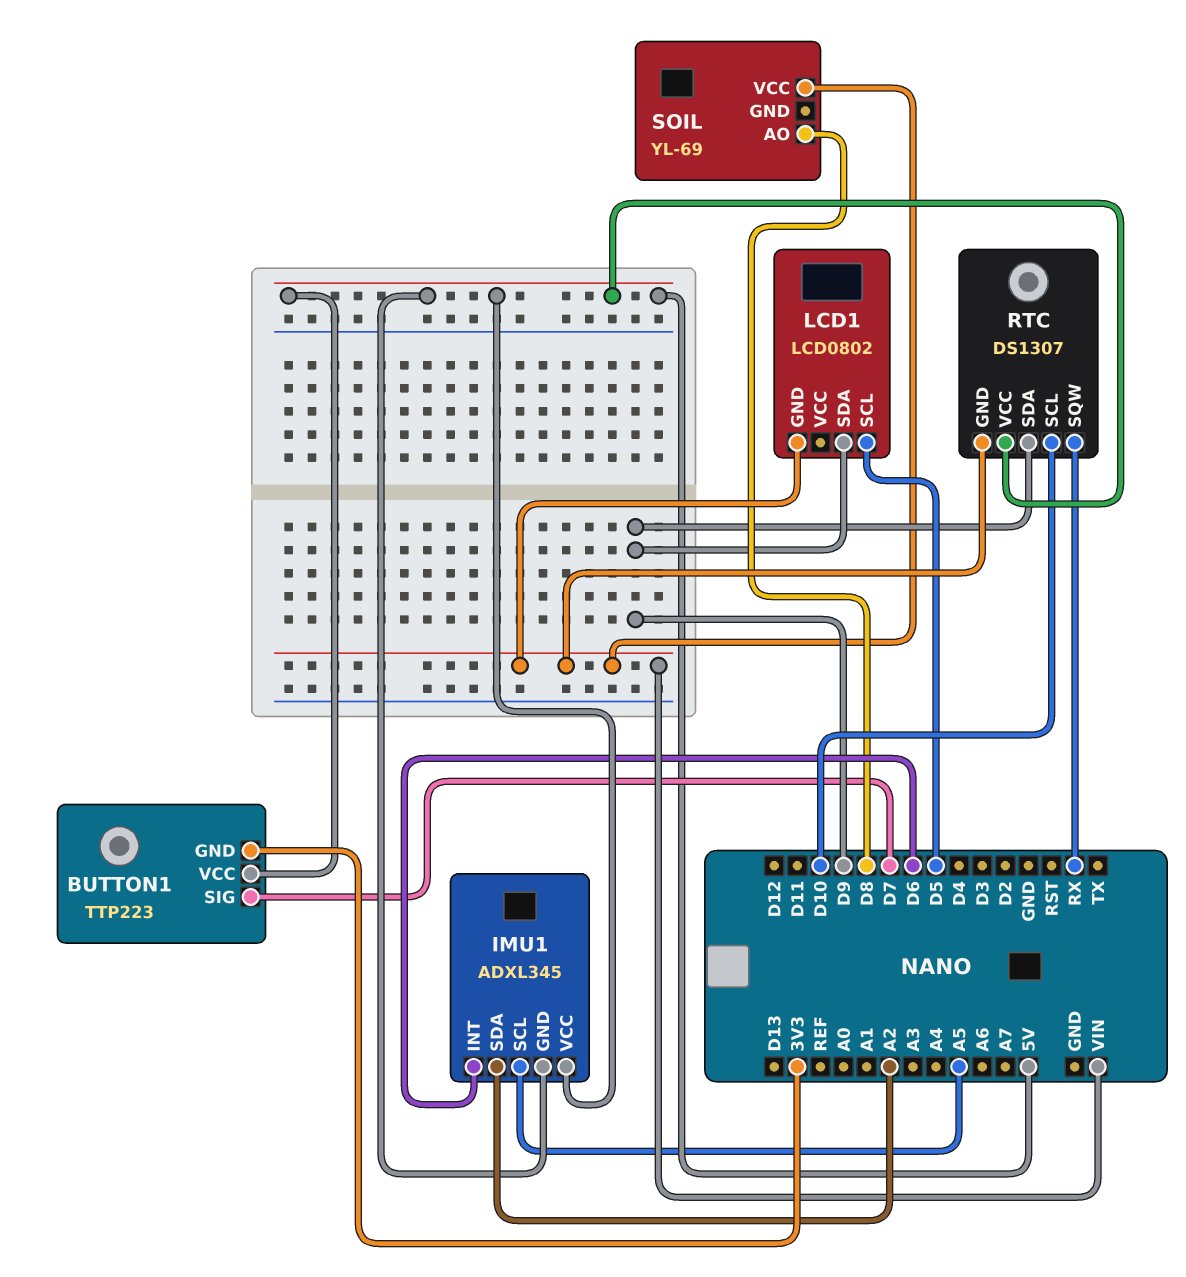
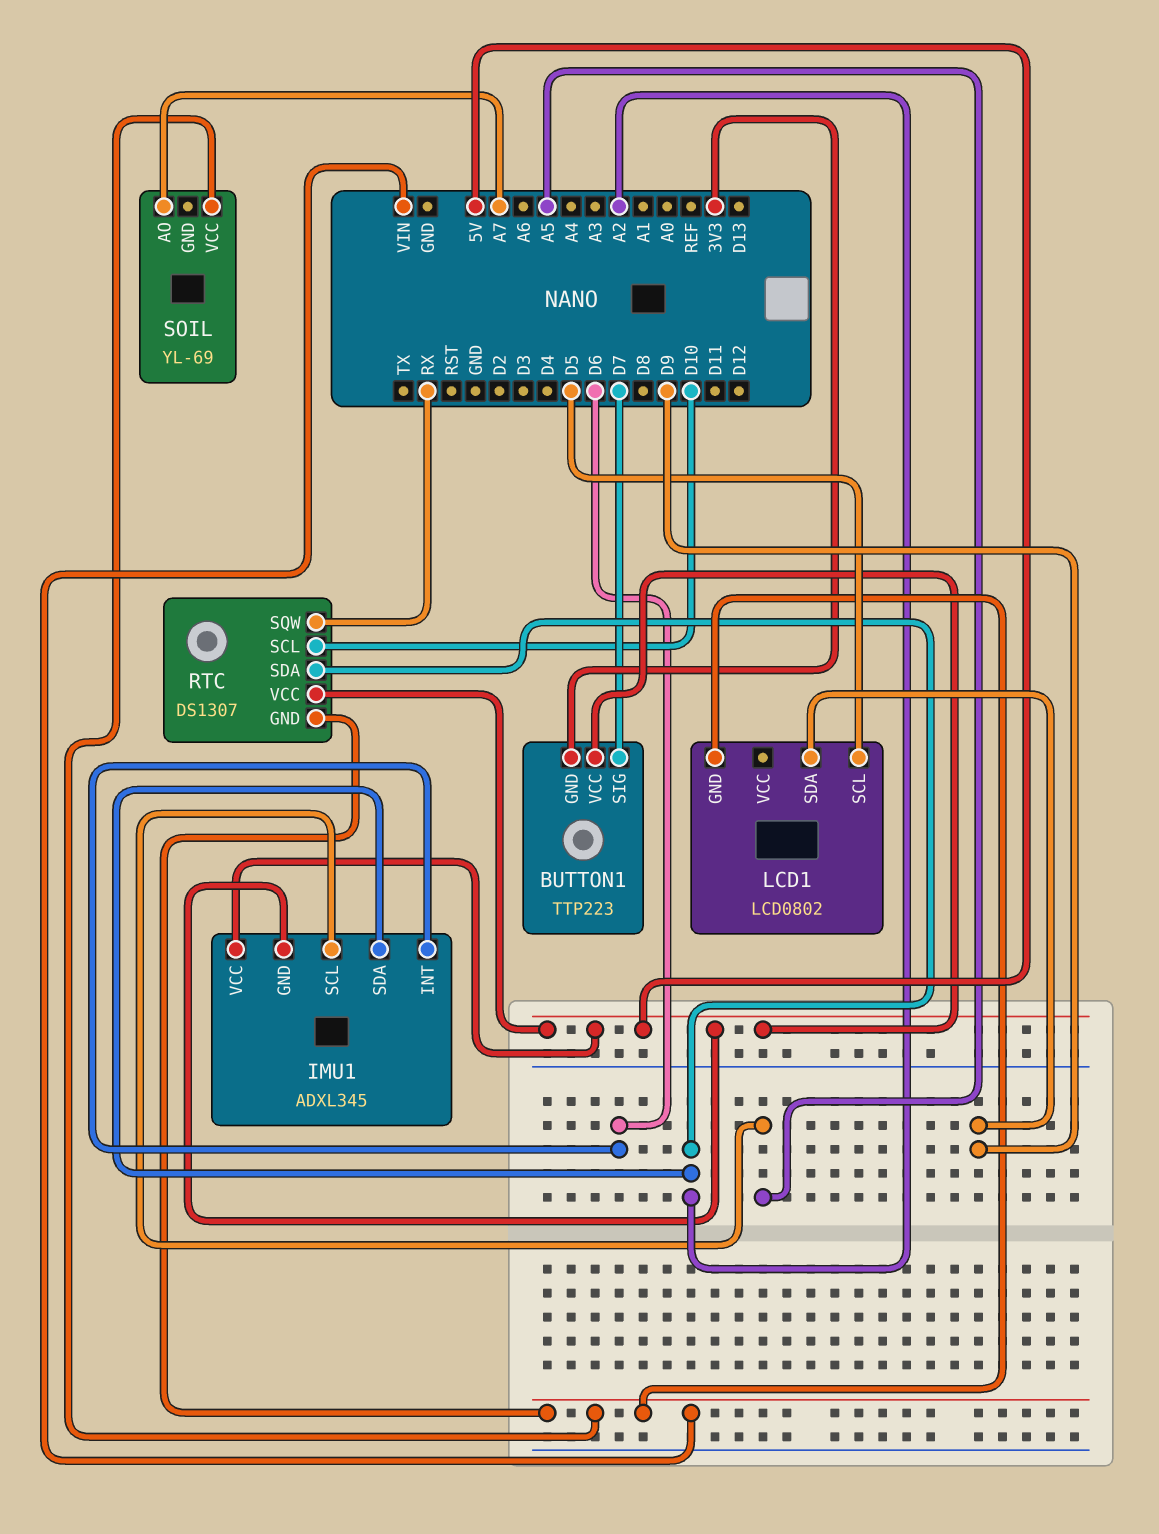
RTC pin SDA: D9 -> A2
SOIL pin AO: D8 -> A7

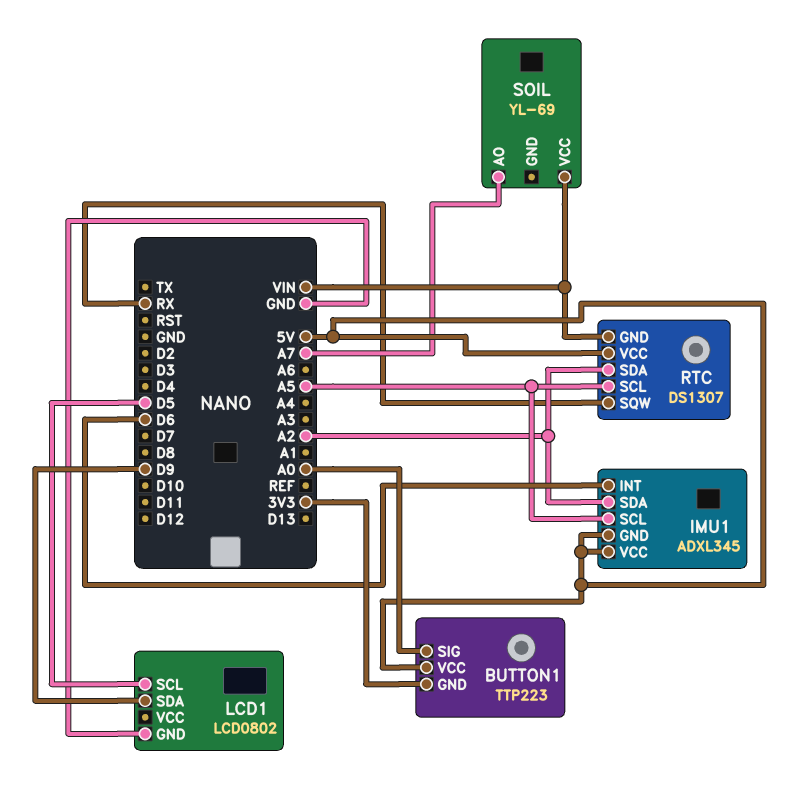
BUTTON1 pin SIG: D7 -> A0
LCD1 pin GND: VIN -> GND
RTC pin SCL: D10 -> A5

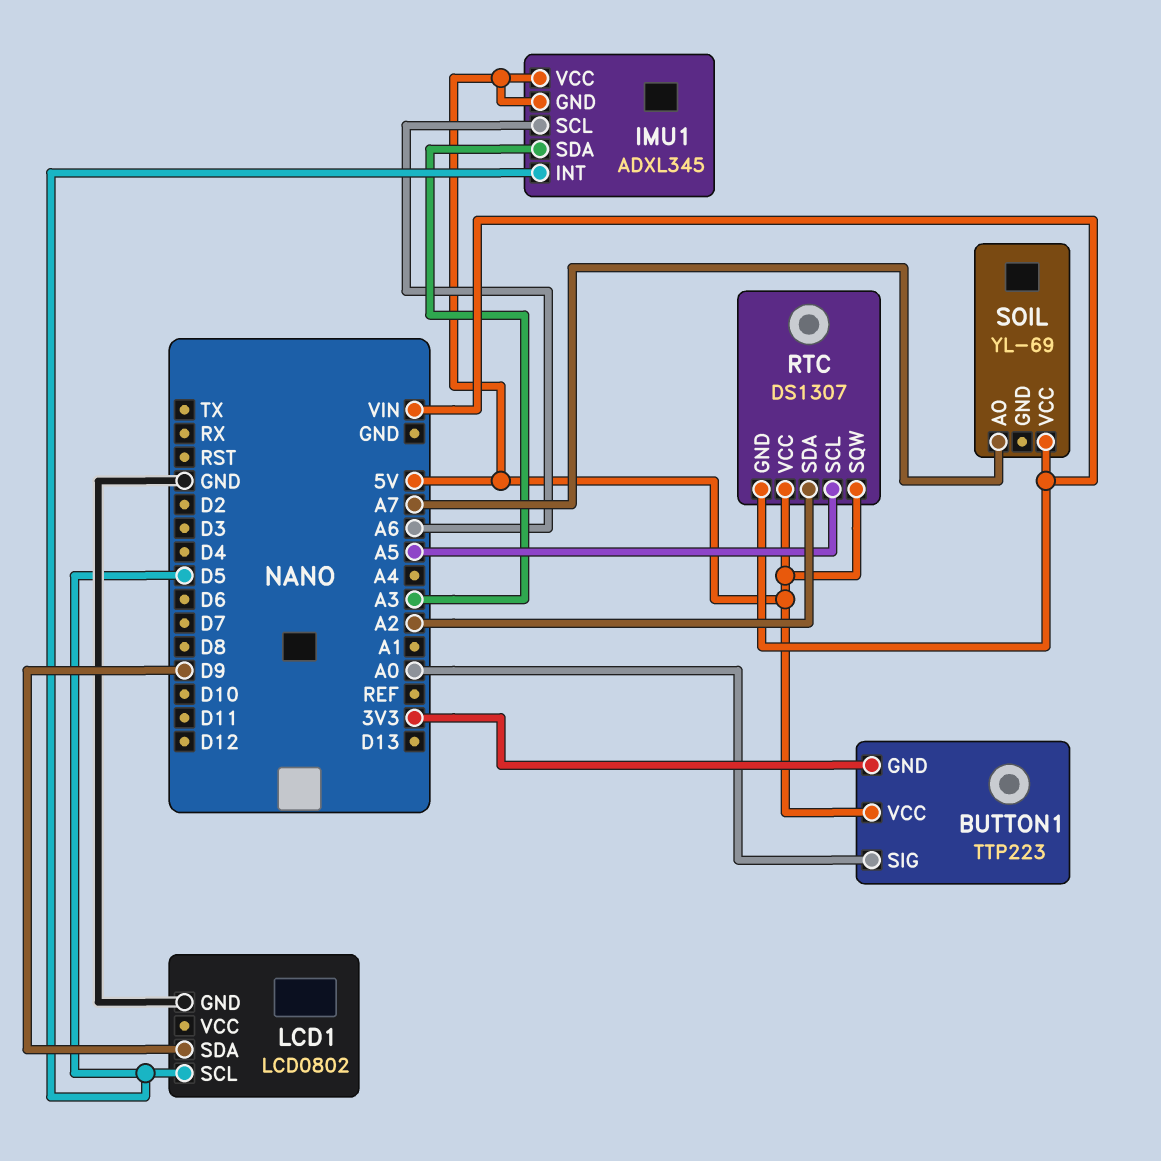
IMU1 pin INT: D6 -> D5
IMU1 pin SCL: A5 -> A6
IMU1 pin SDA: A2 -> A3
RTC pin SQW: RX -> 5V

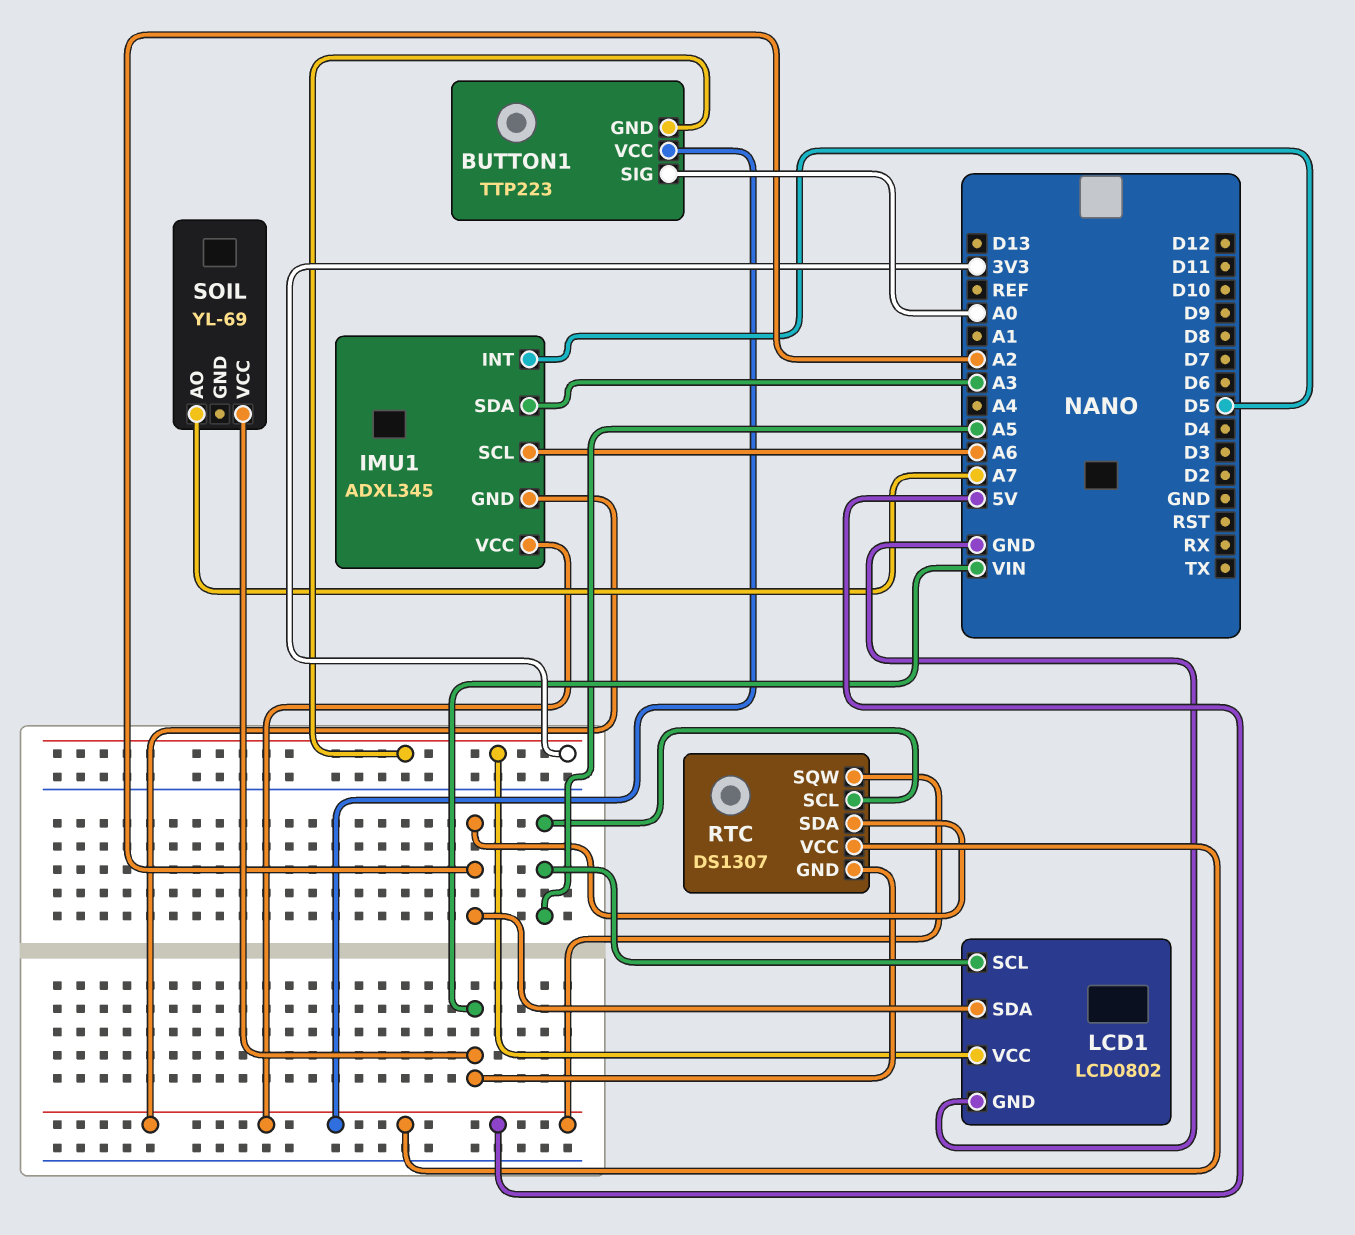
LCD1 pin SCL: D5 -> A5
LCD1 pin SDA: D9 -> A2
LCD1 pin VCC: none -> 3V3

